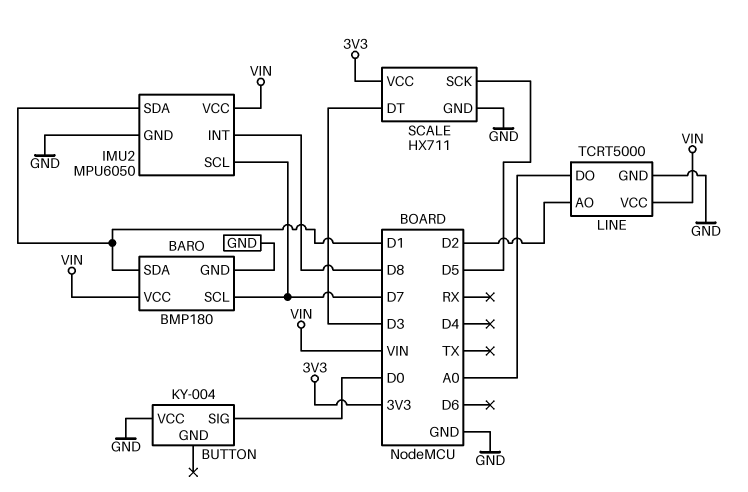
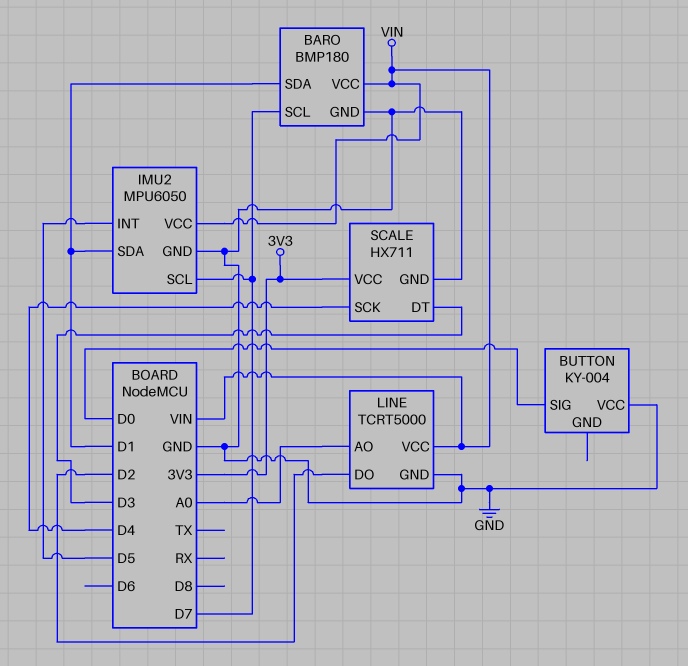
IMU2 pin INT: D8 -> D5
LINE pin AO: D2 -> A0
LINE pin DO: A0 -> D2
SCALE pin SCK: D5 -> D4

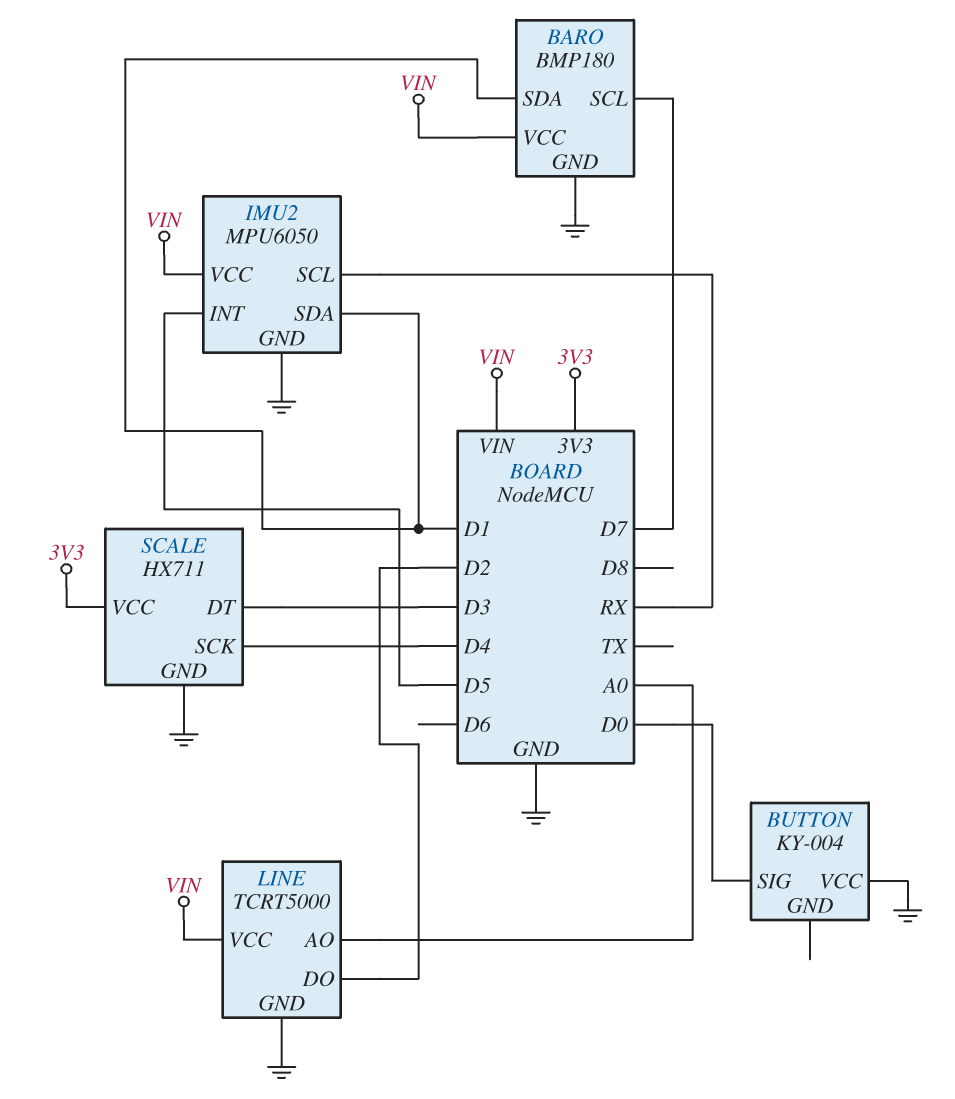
IMU2 pin SCL: D7 -> RX

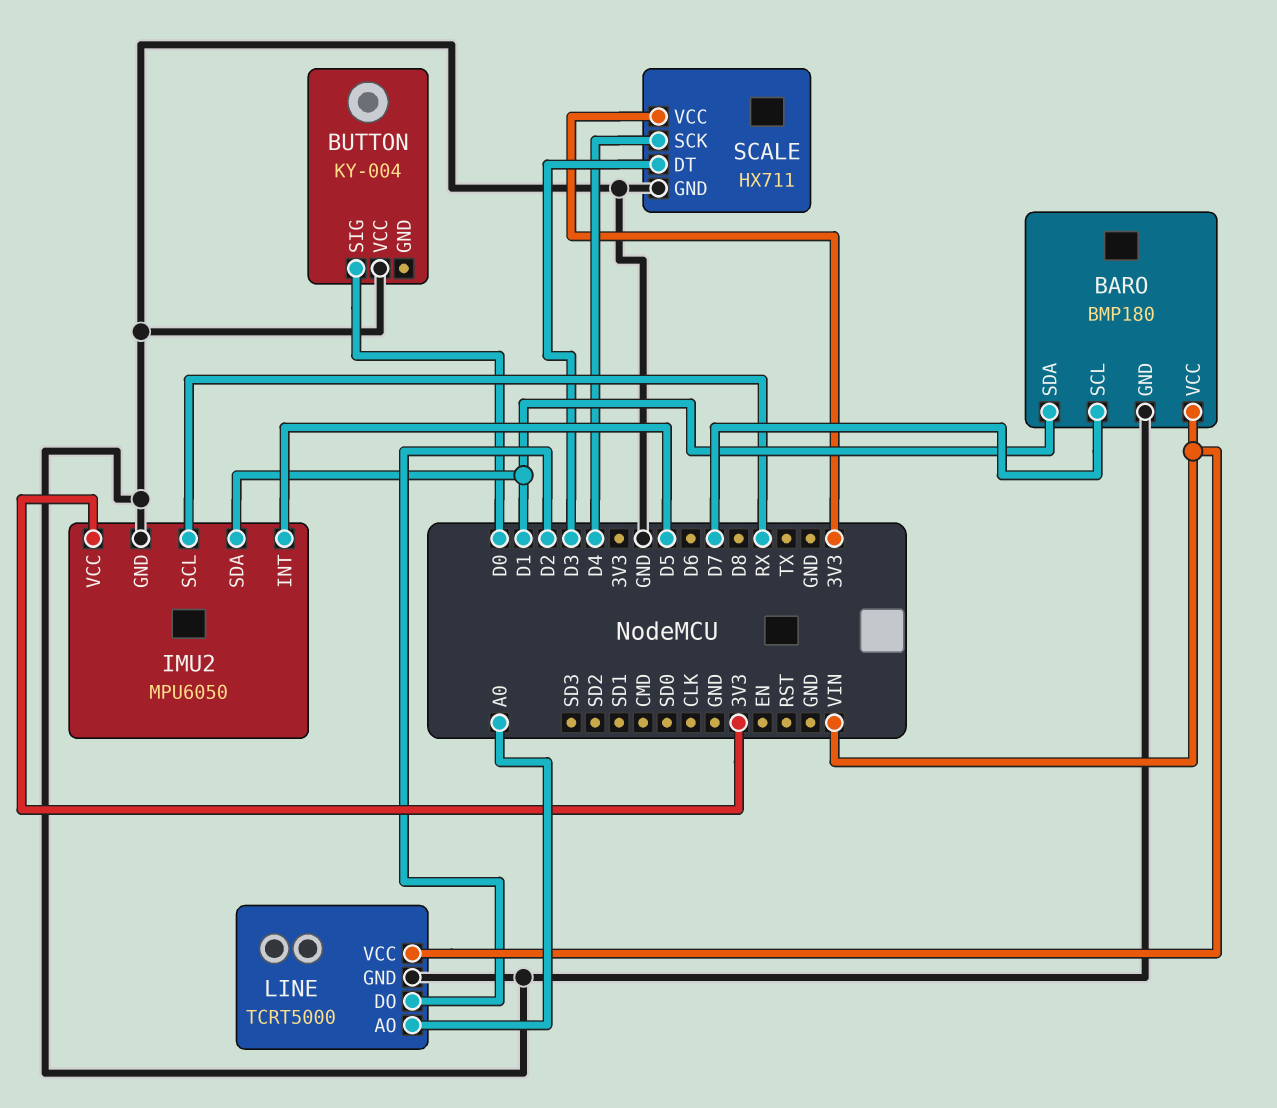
IMU2 pin VCC: VIN -> 3V3

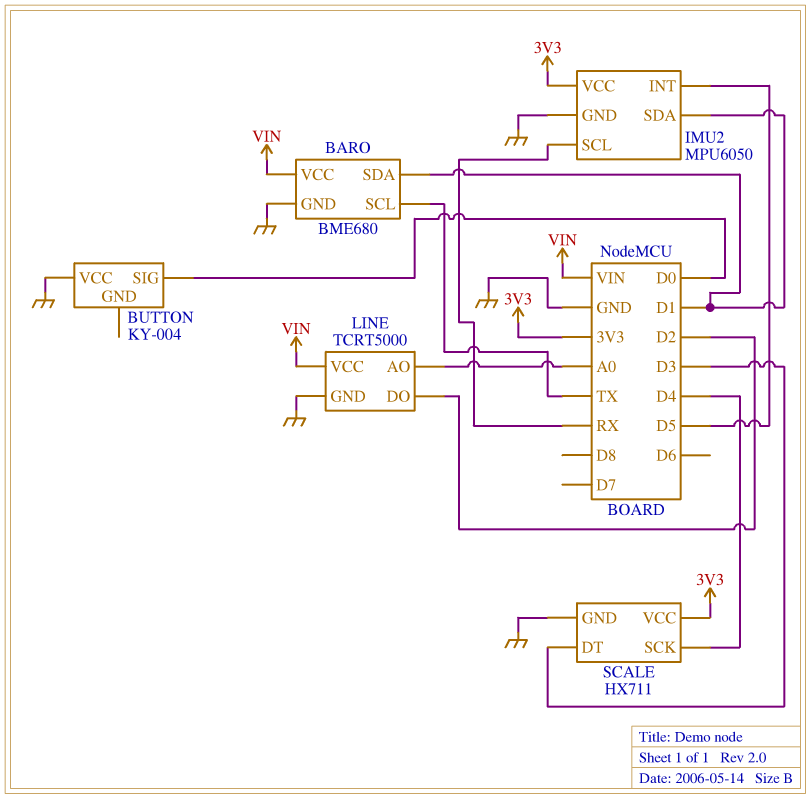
BARO: BMP180 -> BME680
BARO pin SCL: D7 -> TX

